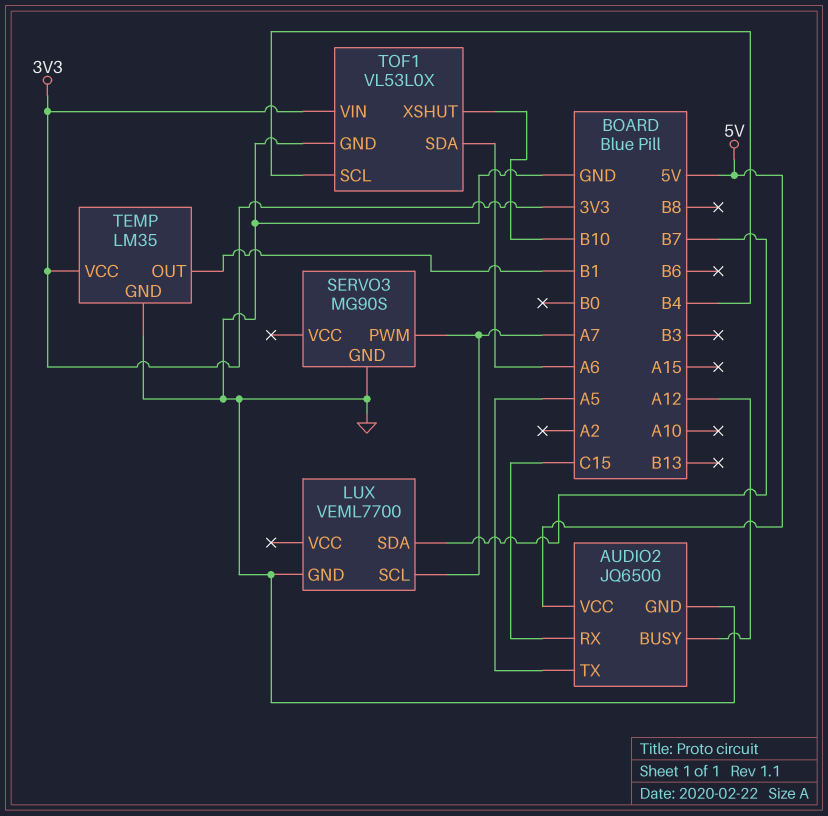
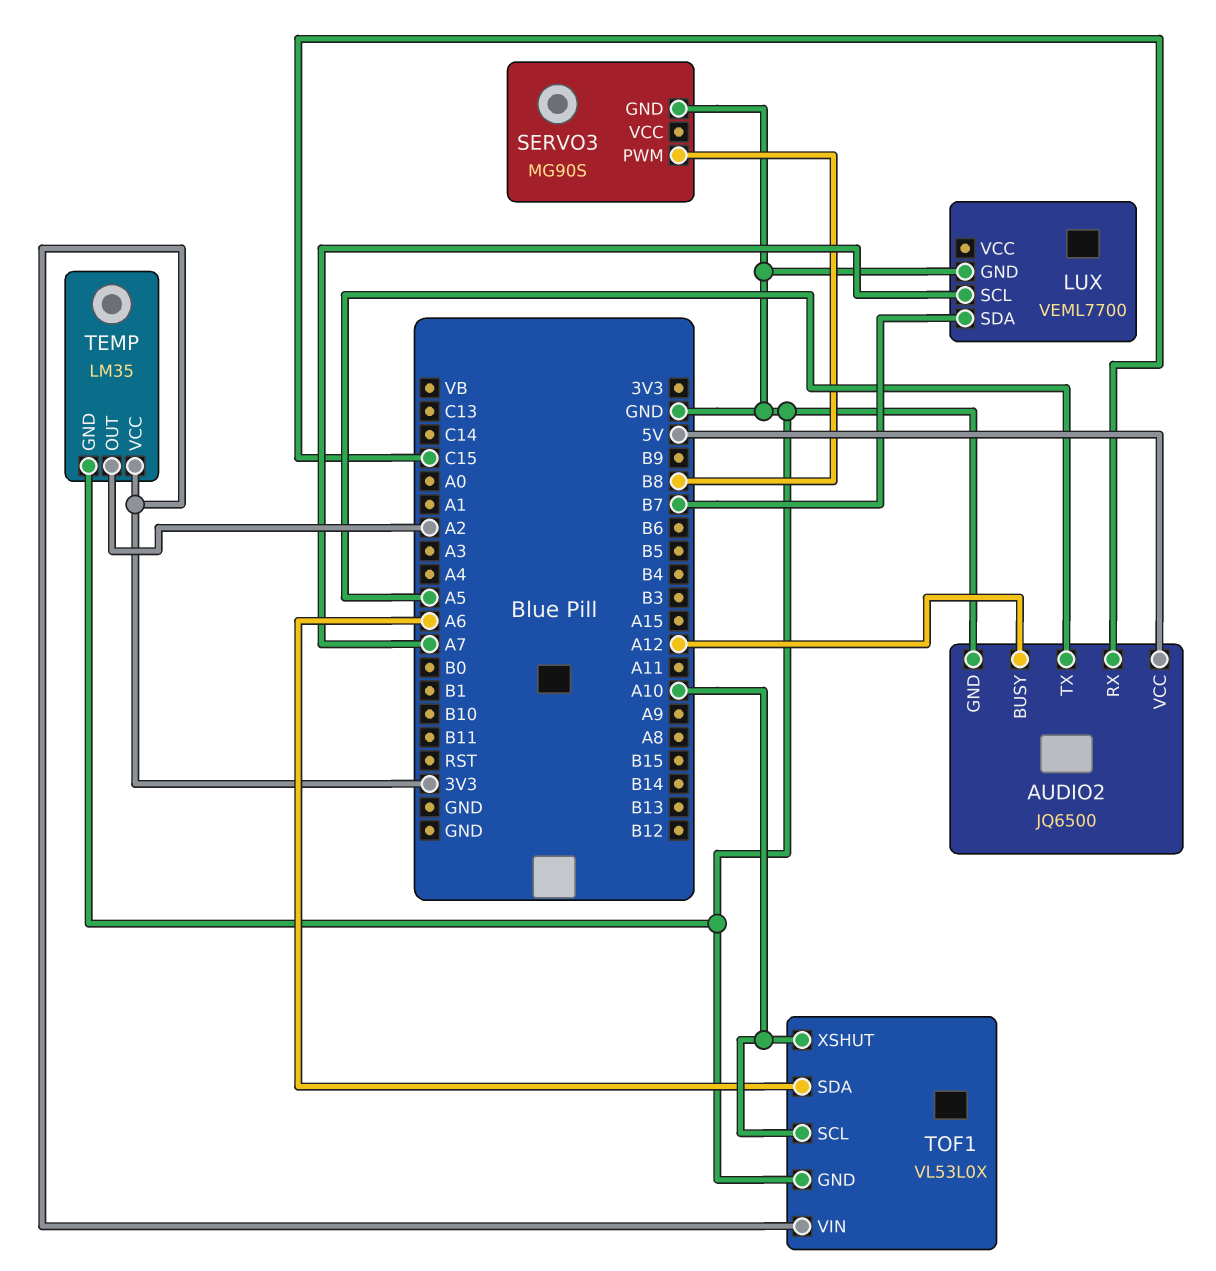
SERVO3 pin PWM: A7 -> B8
TEMP pin OUT: B1 -> A2
TOF1 pin SCL: B4 -> A10
TOF1 pin XSHUT: B10 -> A10

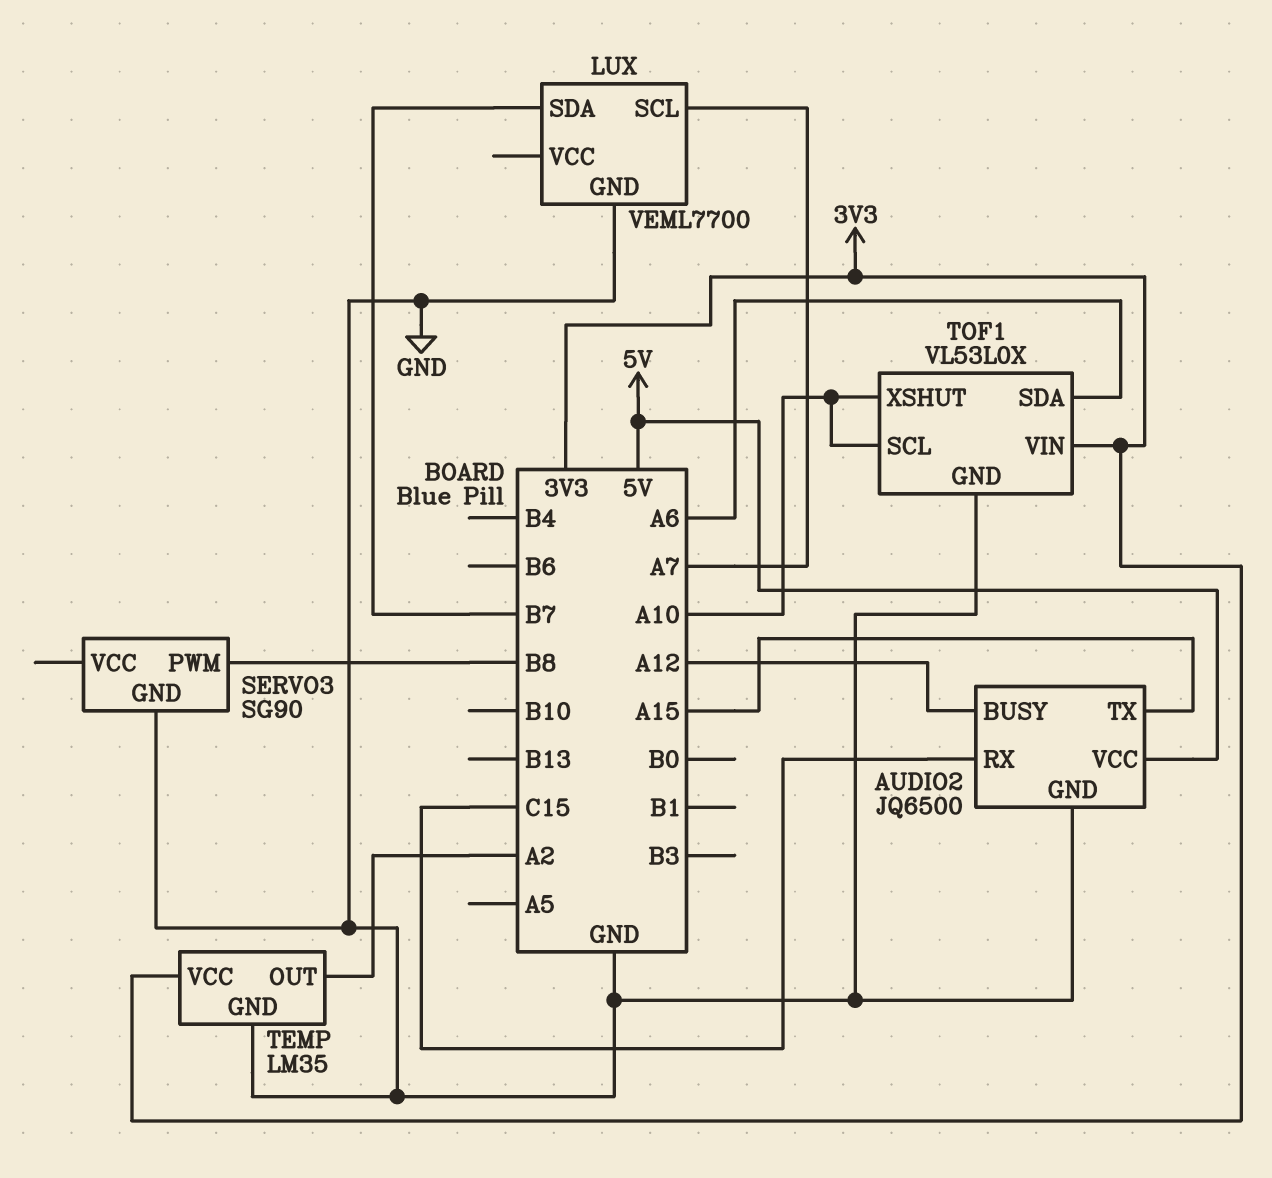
AUDIO2 pin TX: A5 -> A15
SERVO3: MG90S -> SG90

